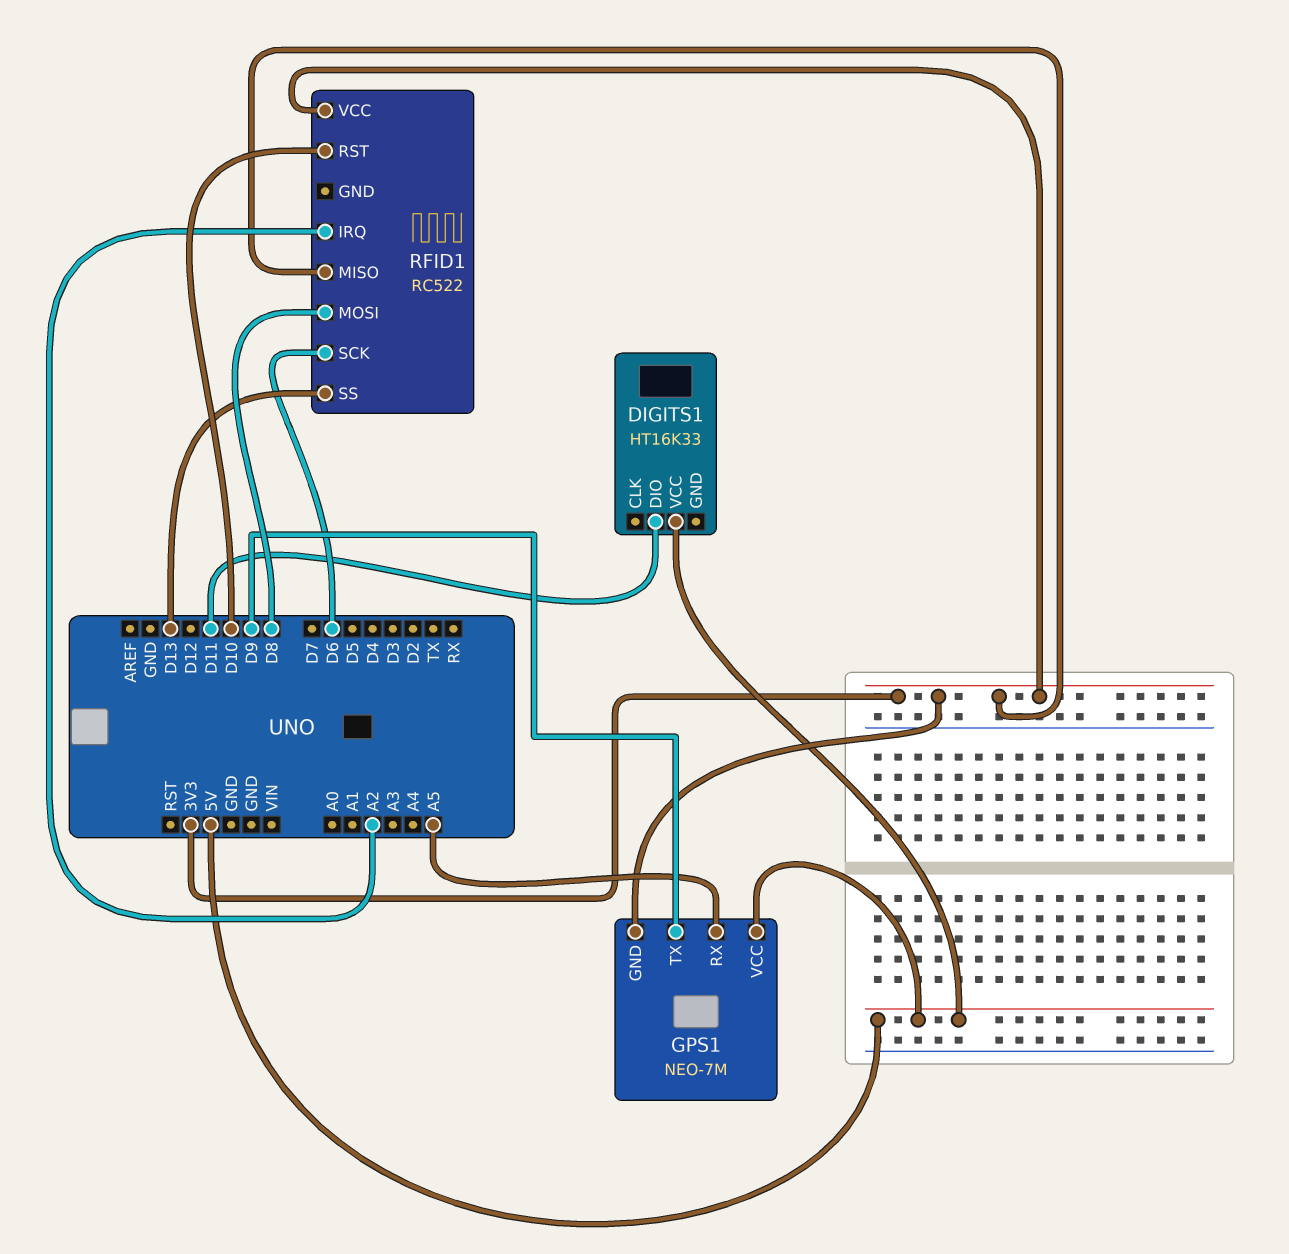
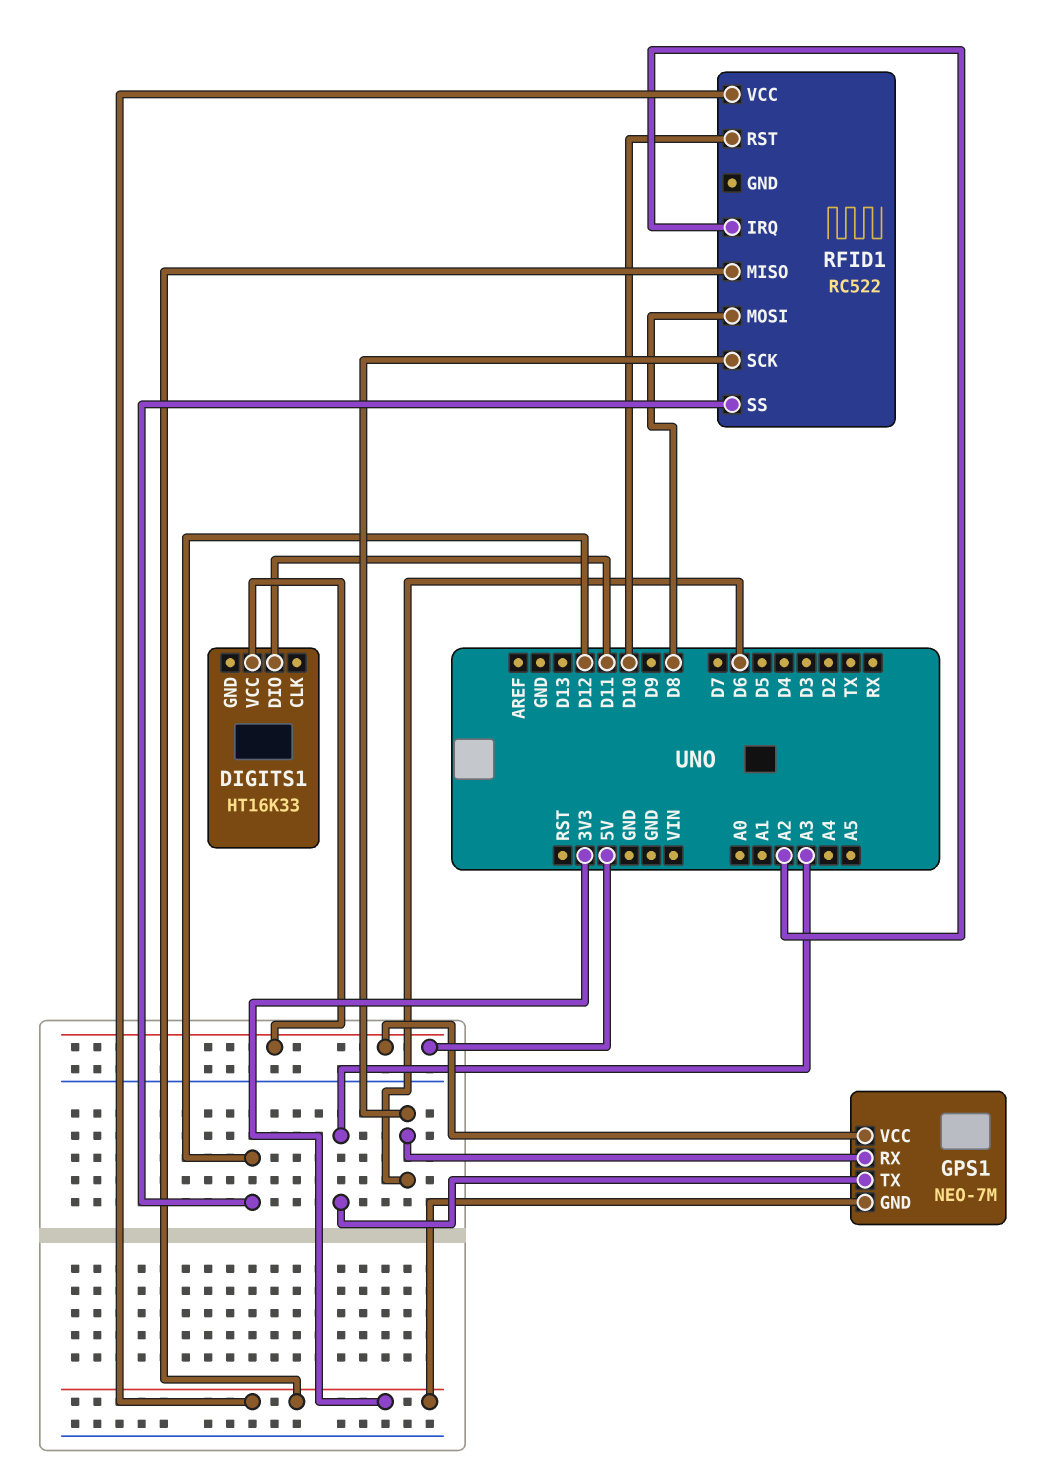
GPS1 pin RX: A5 -> D6
GPS1 pin TX: D9 -> A3
RFID1 pin SS: D13 -> D12

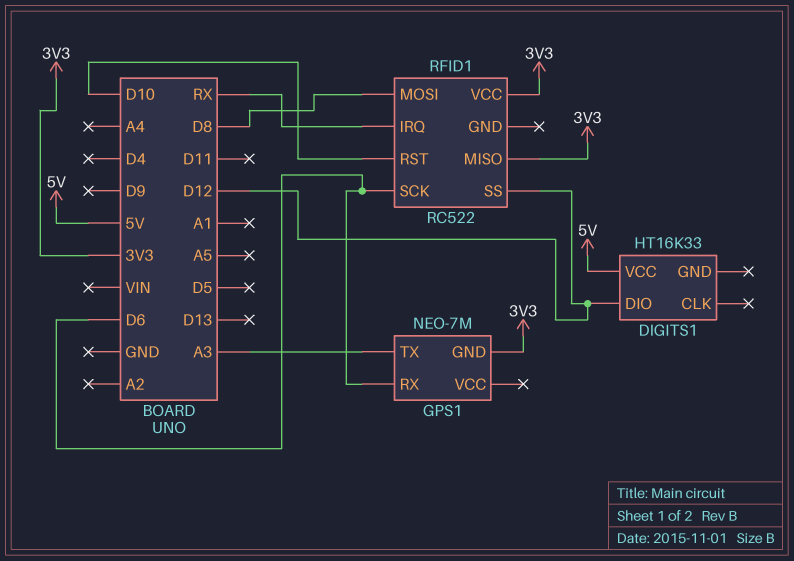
DIGITS1 pin DIO: D11 -> D12
GPS1 pin VCC: 5V -> none
RFID1 pin IRQ: A2 -> RX

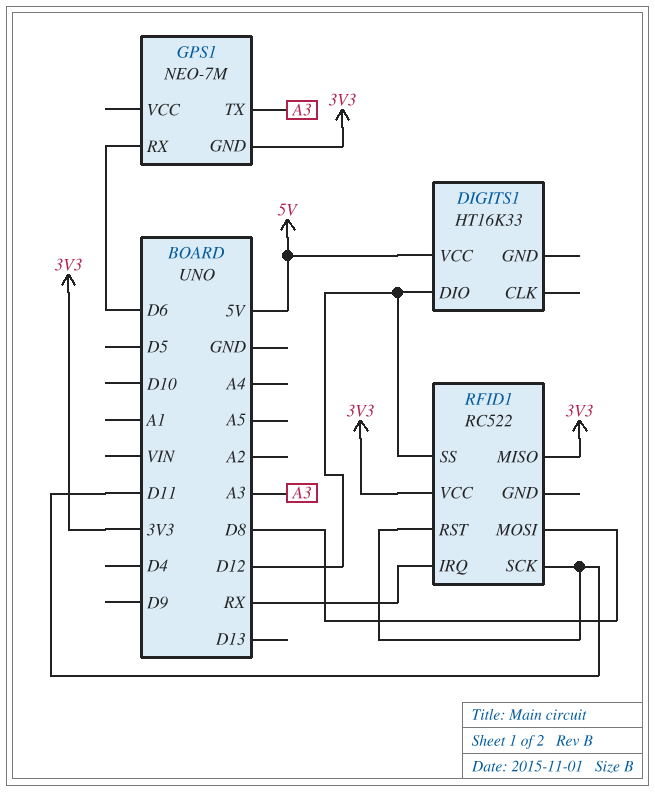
RFID1 pin RST: D10 -> D11
RFID1 pin SCK: D6 -> D11

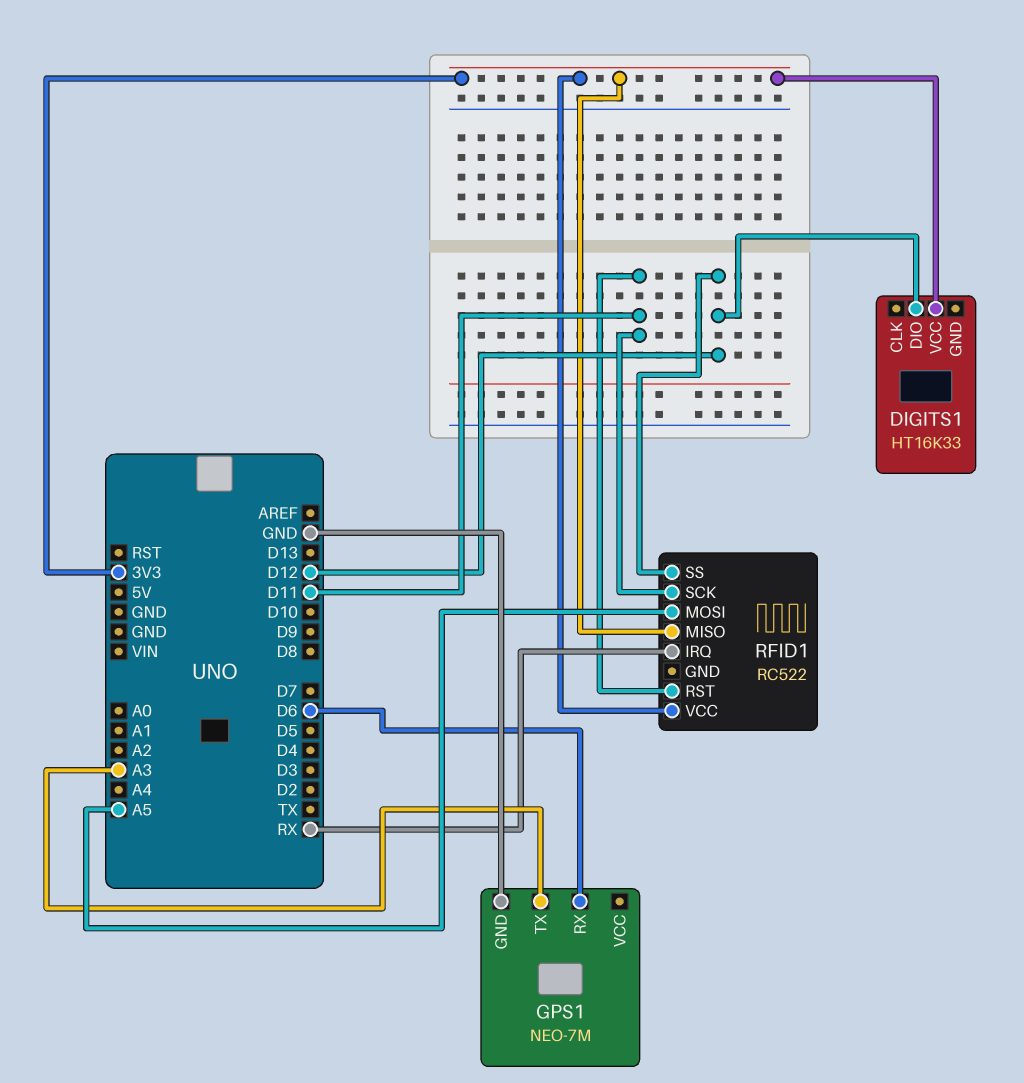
DIGITS1 pin VCC: 5V -> 3V3
GPS1 pin GND: 3V3 -> GND
RFID1 pin MOSI: D8 -> A5

